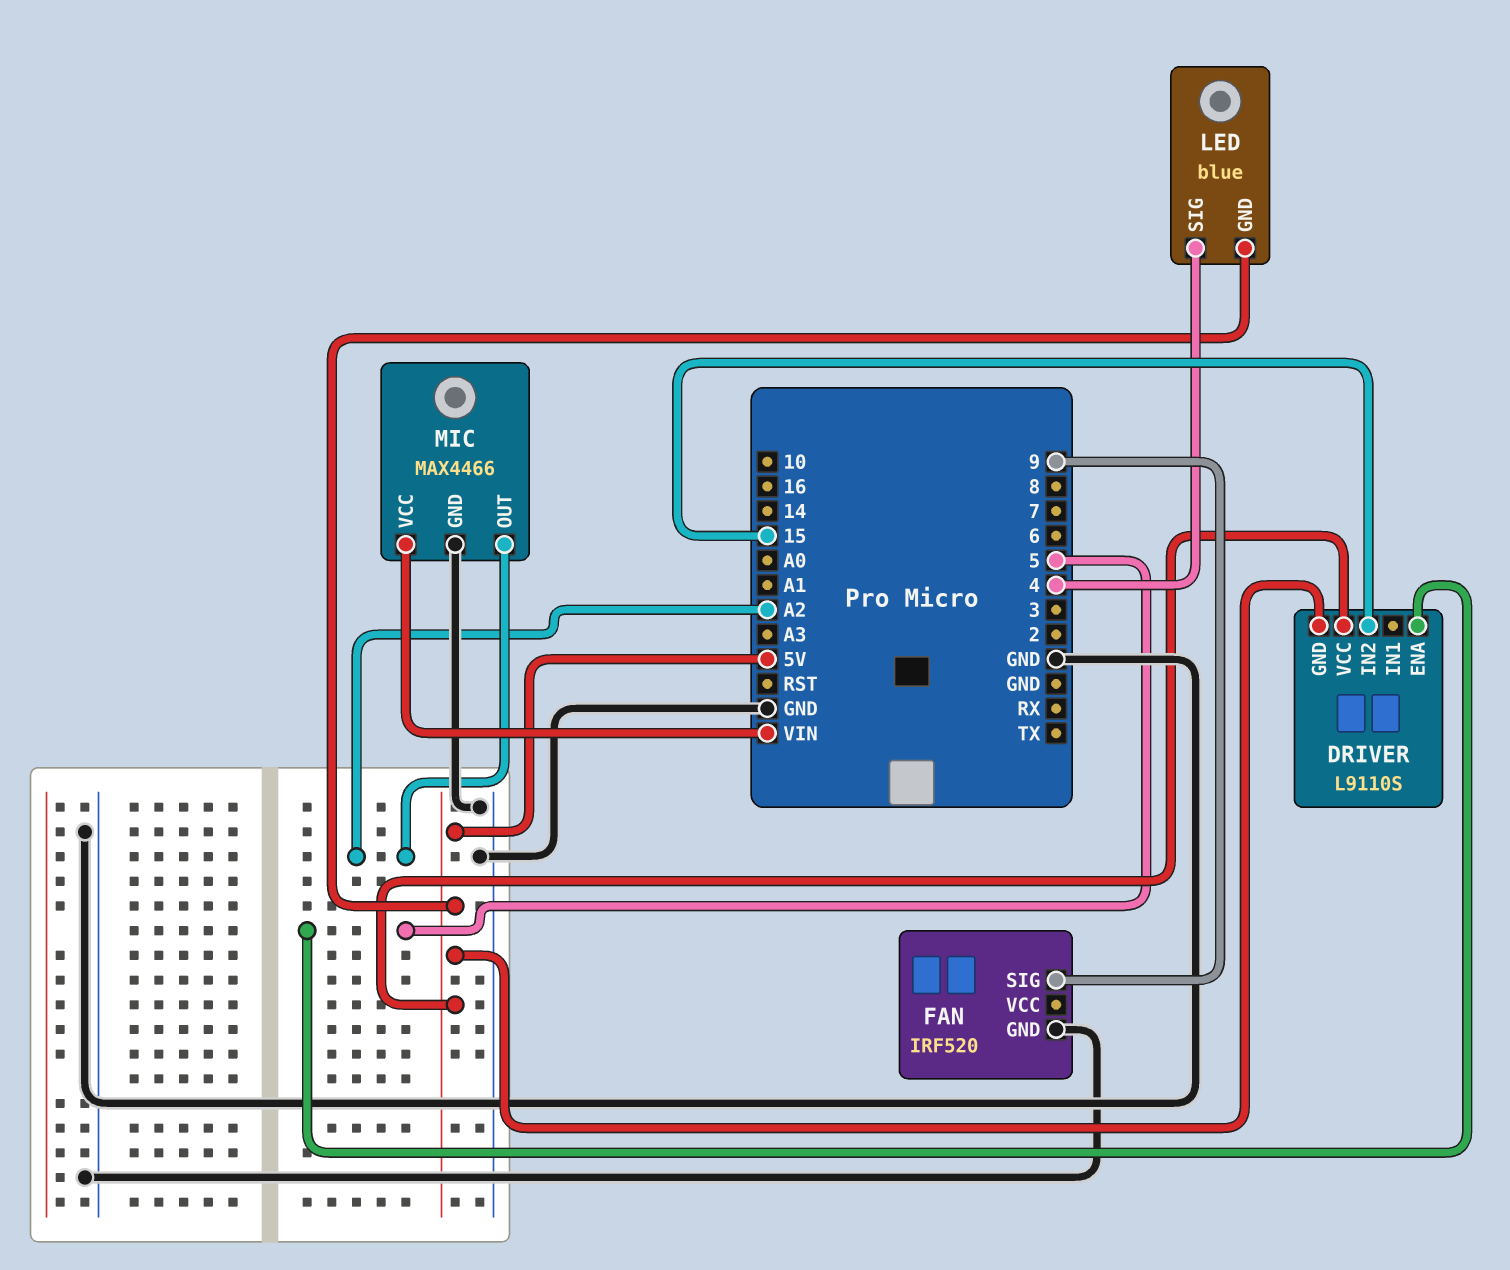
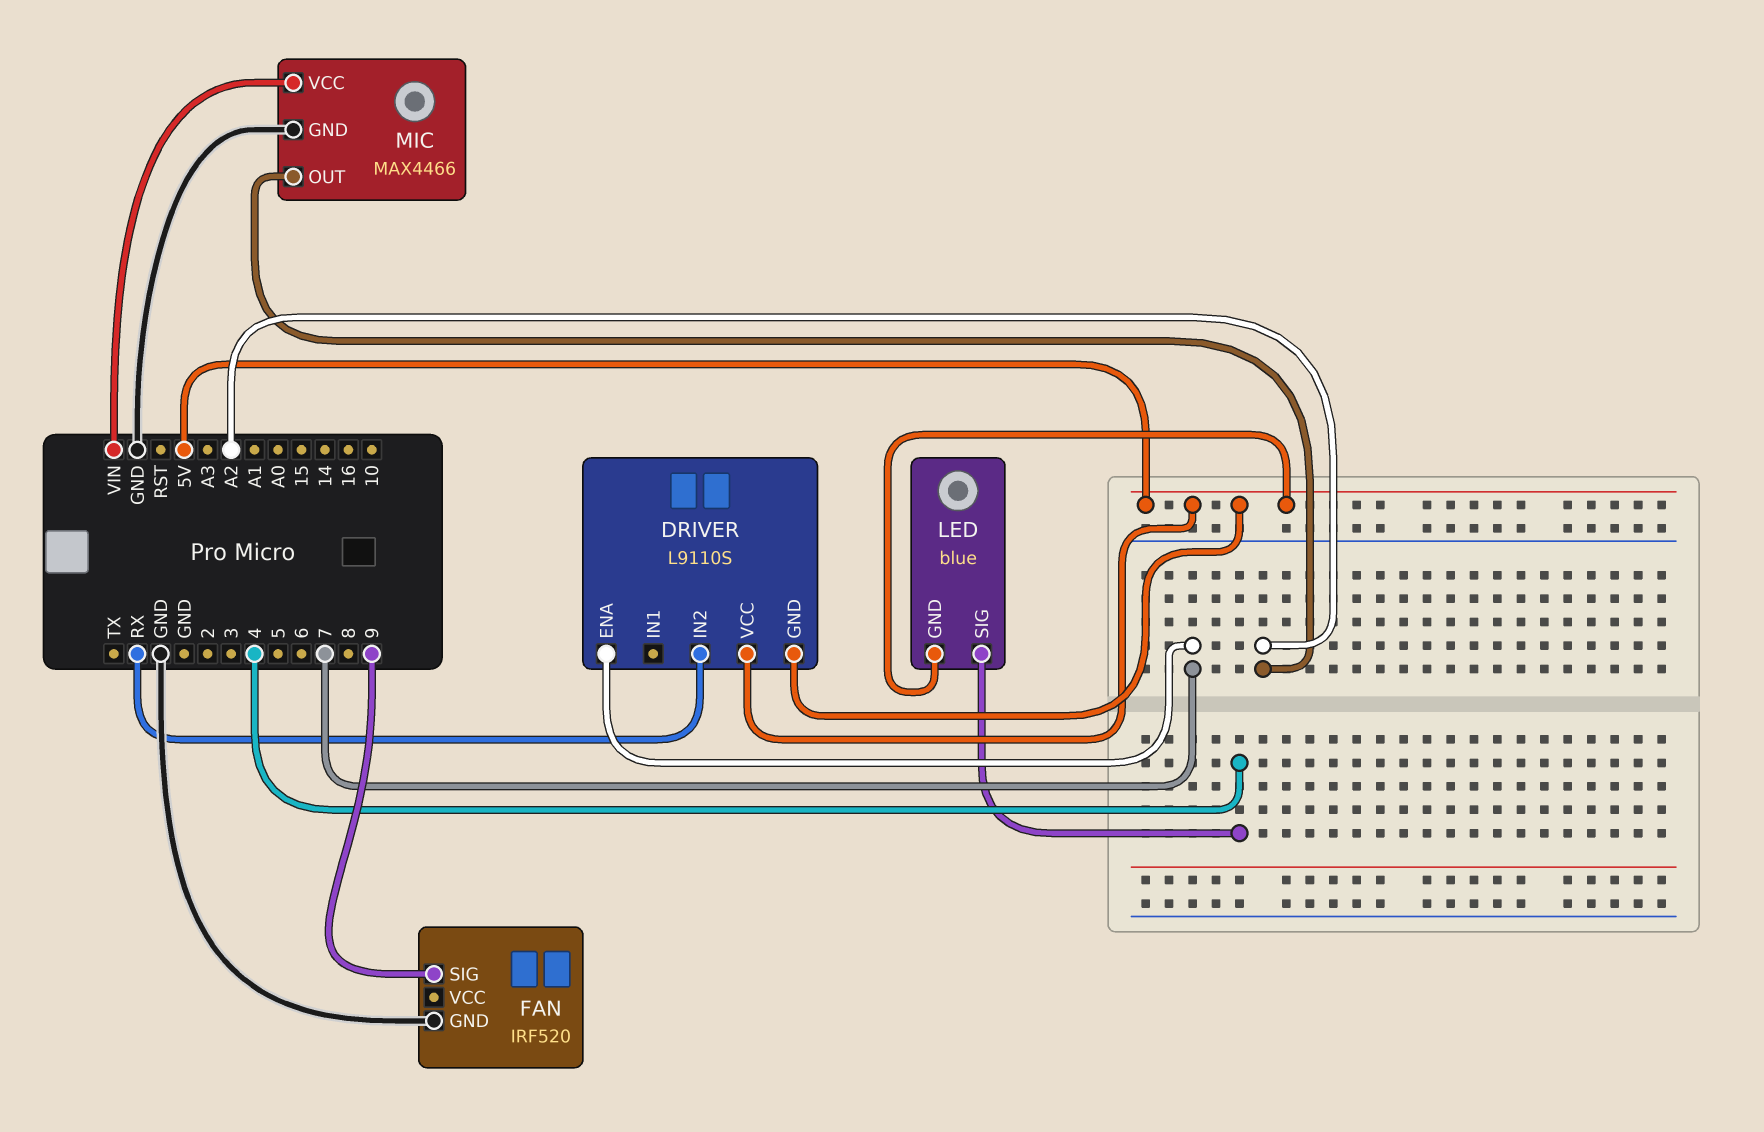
DRIVER pin ENA: 5 -> 7
DRIVER pin IN2: 15 -> RX

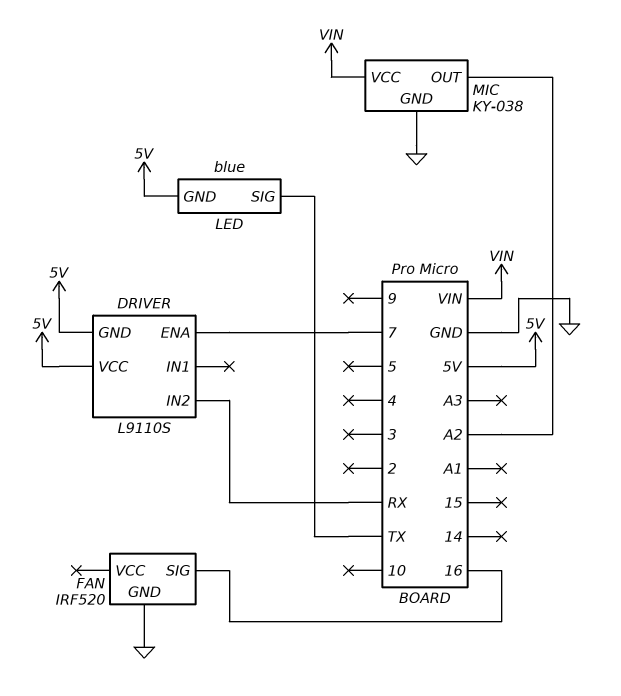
FAN pin SIG: 9 -> 16
LED pin SIG: 4 -> TX
MIC: MAX4466 -> KY-038

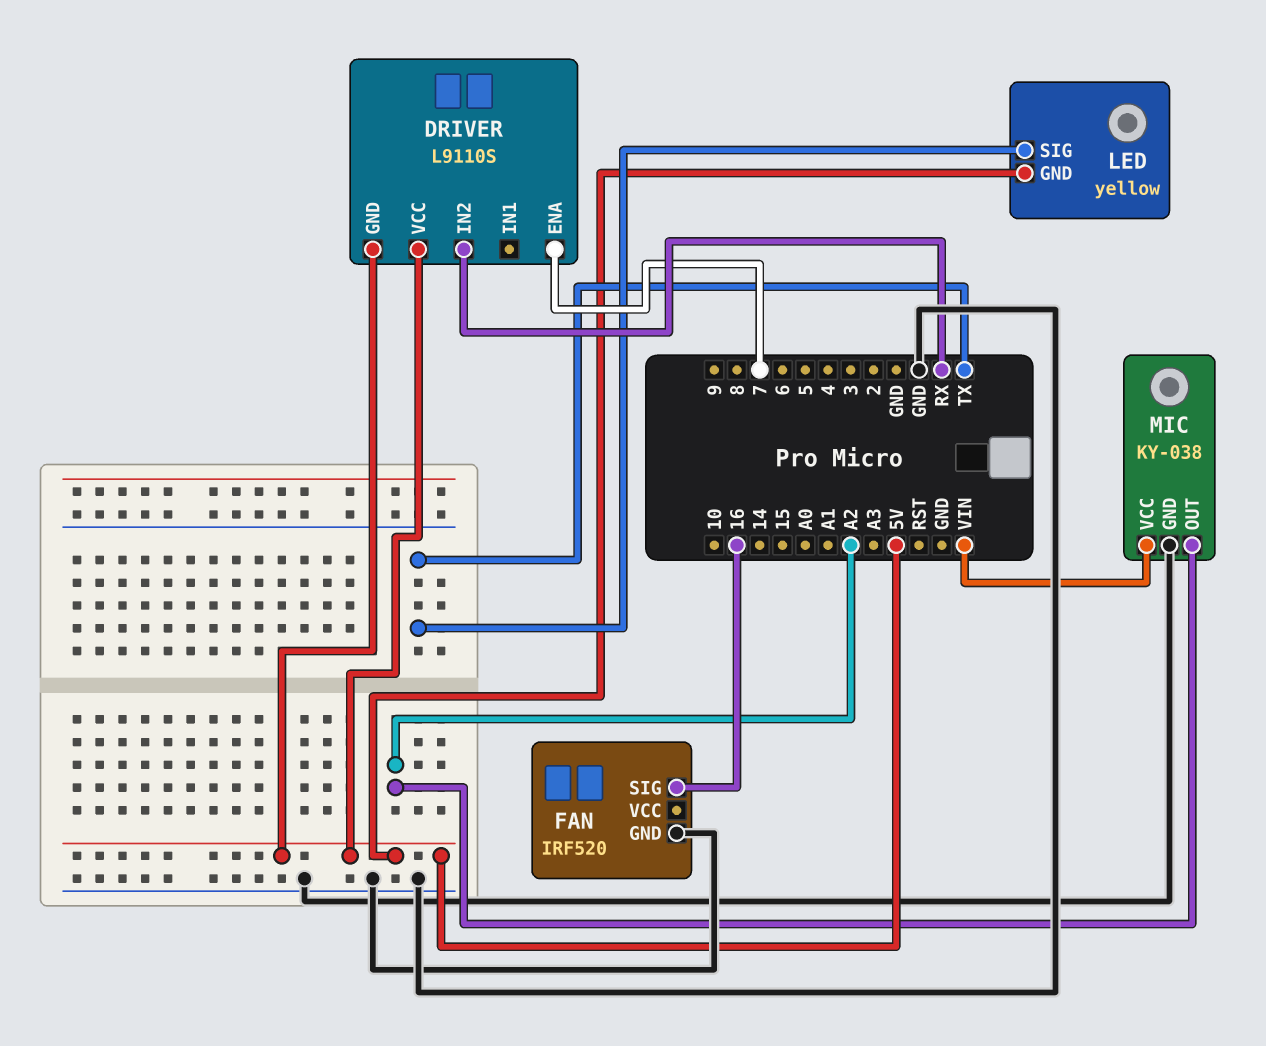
LED: blue -> yellow

